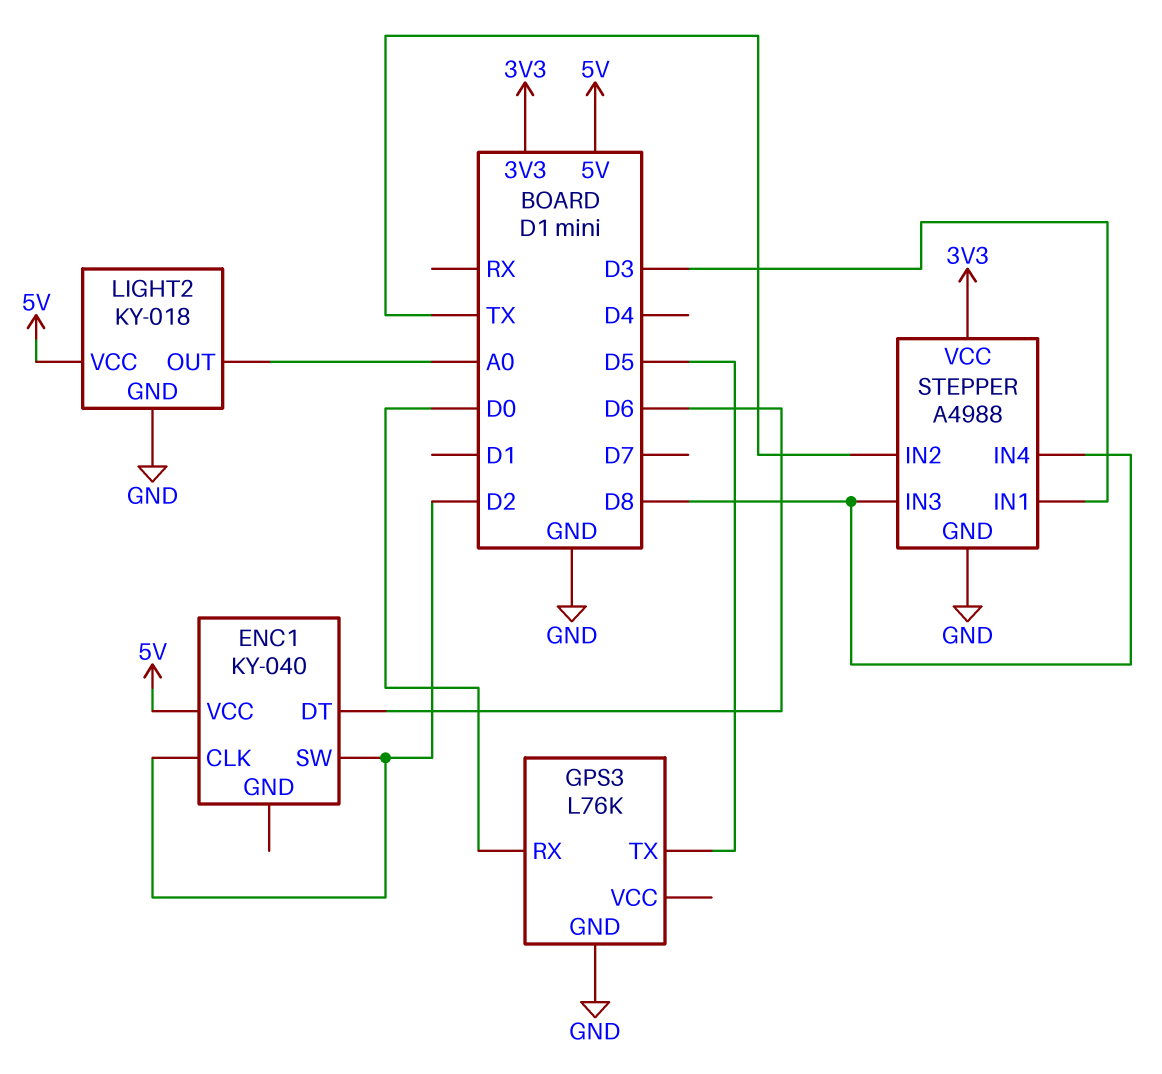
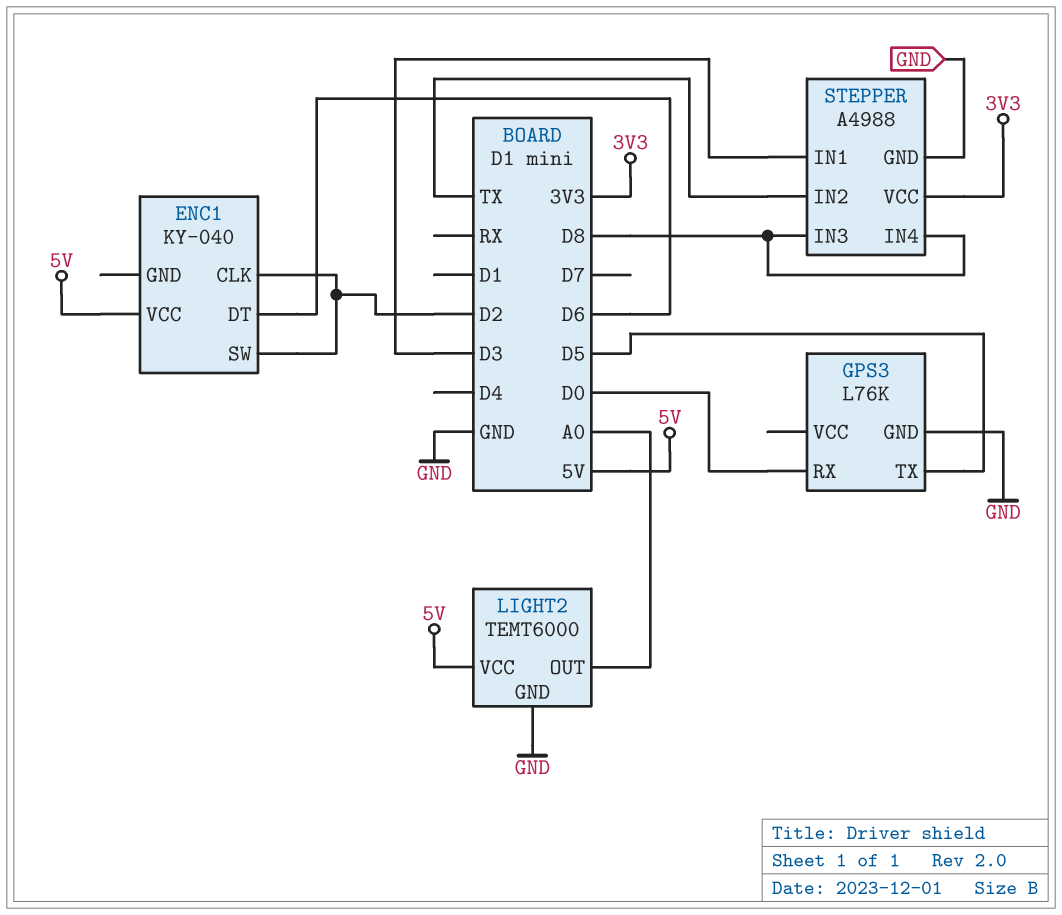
LIGHT2: KY-018 -> TEMT6000

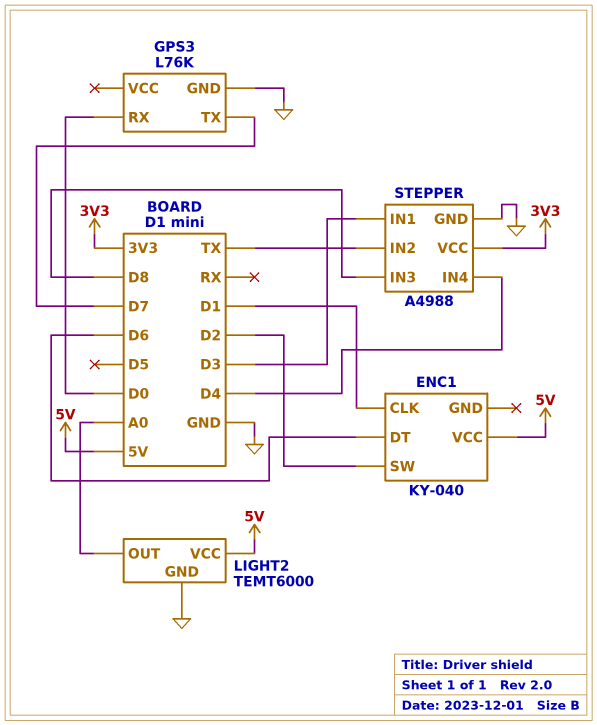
ENC1 pin CLK: D2 -> D1
GPS3 pin TX: D5 -> D7
STEPPER pin IN4: D8 -> D4

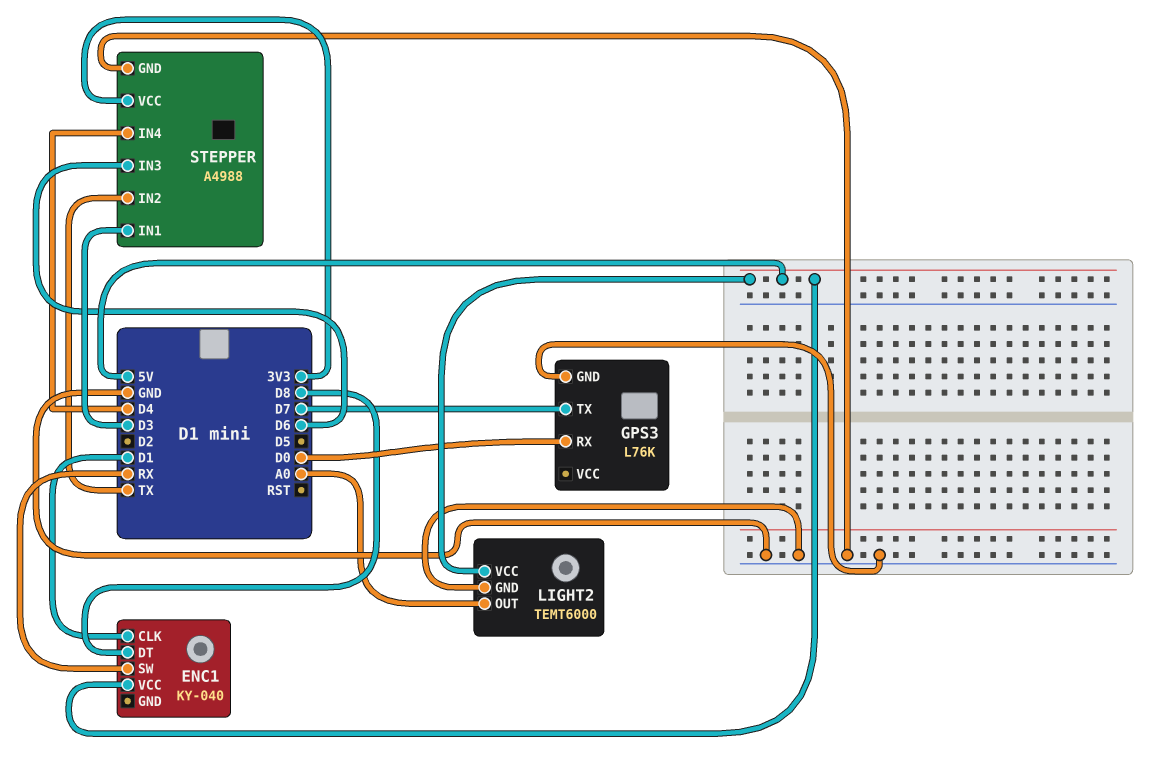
ENC1 pin DT: D6 -> D8
ENC1 pin SW: D2 -> RX
STEPPER pin IN3: D8 -> D6

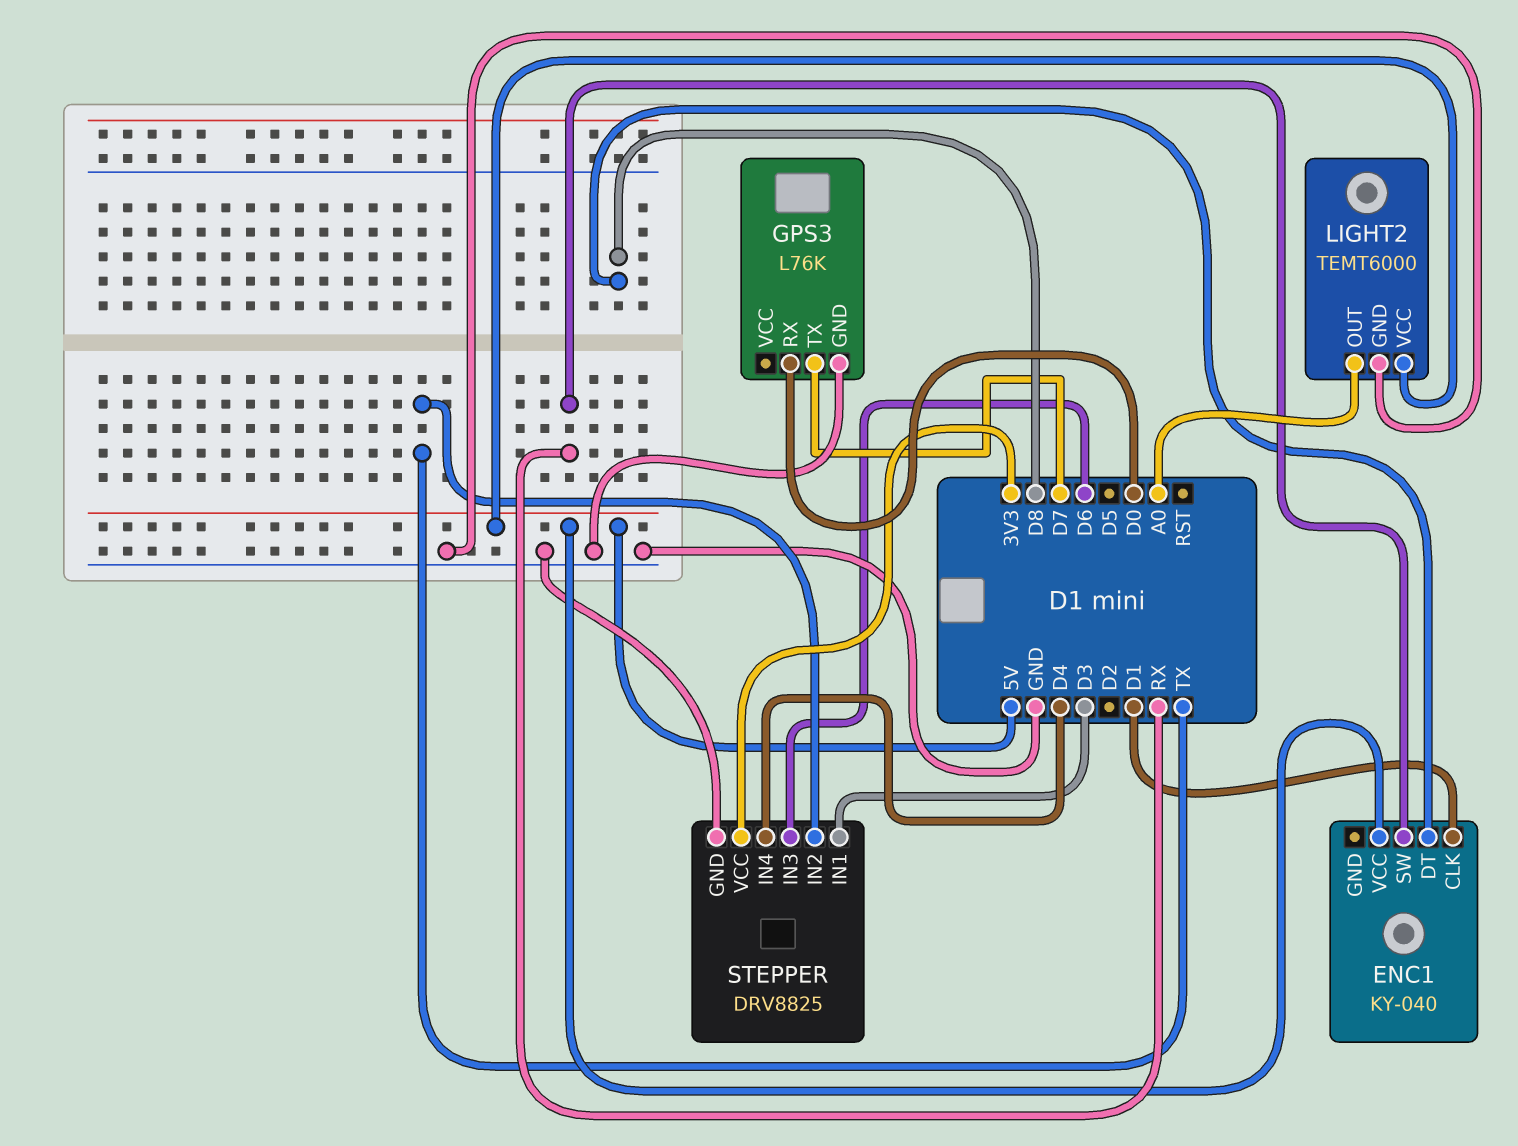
STEPPER: A4988 -> DRV8825

